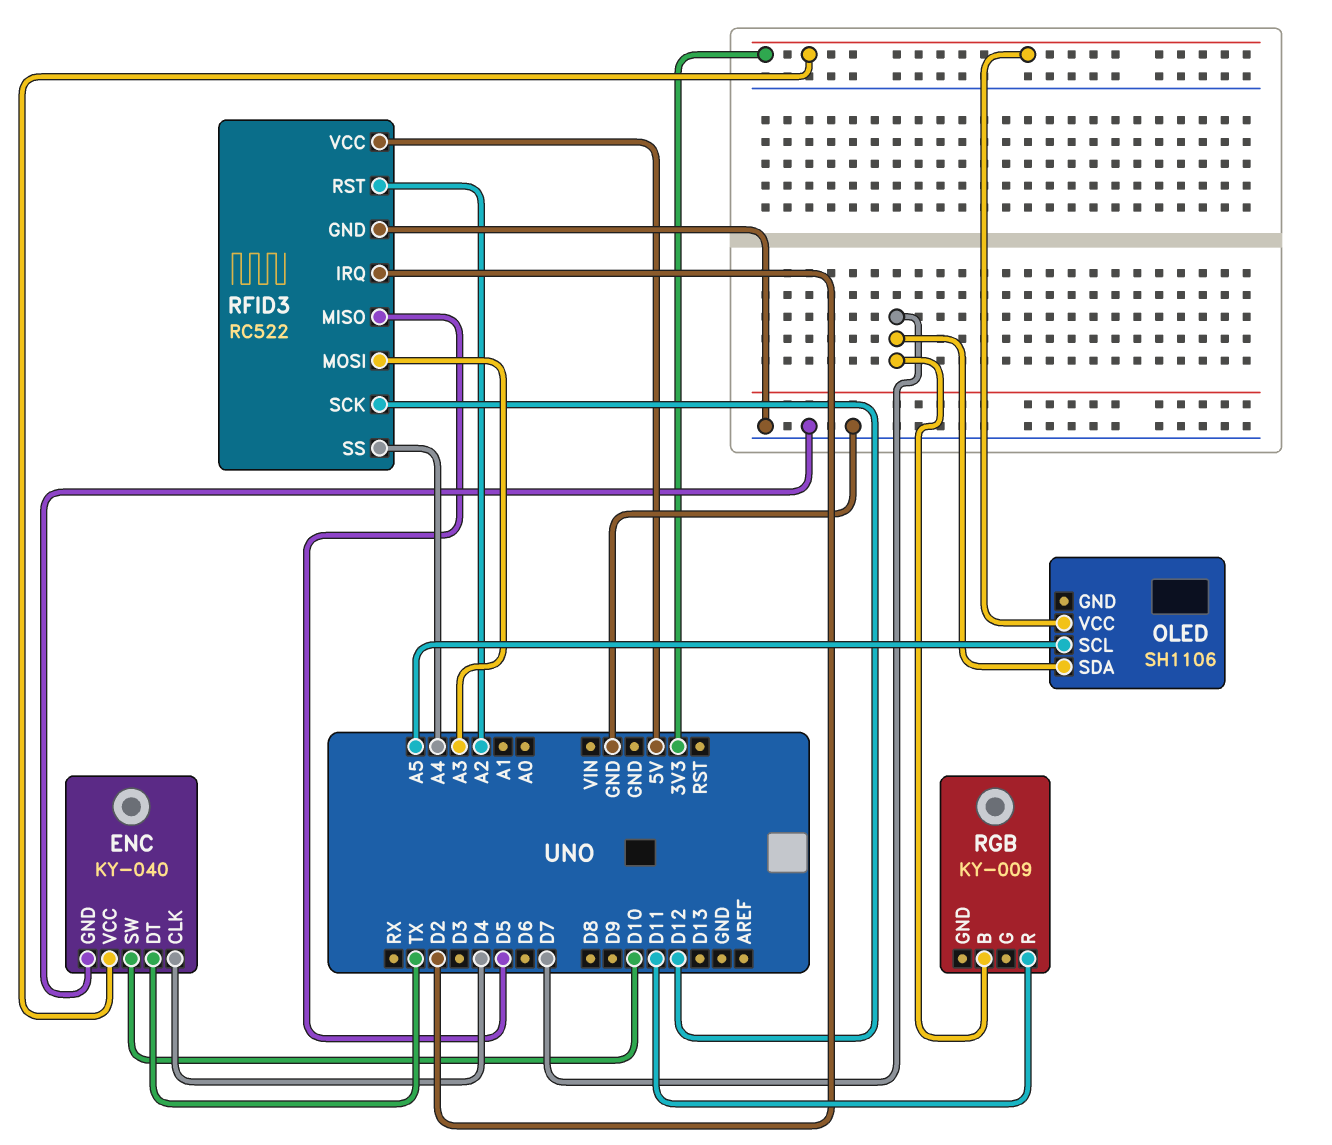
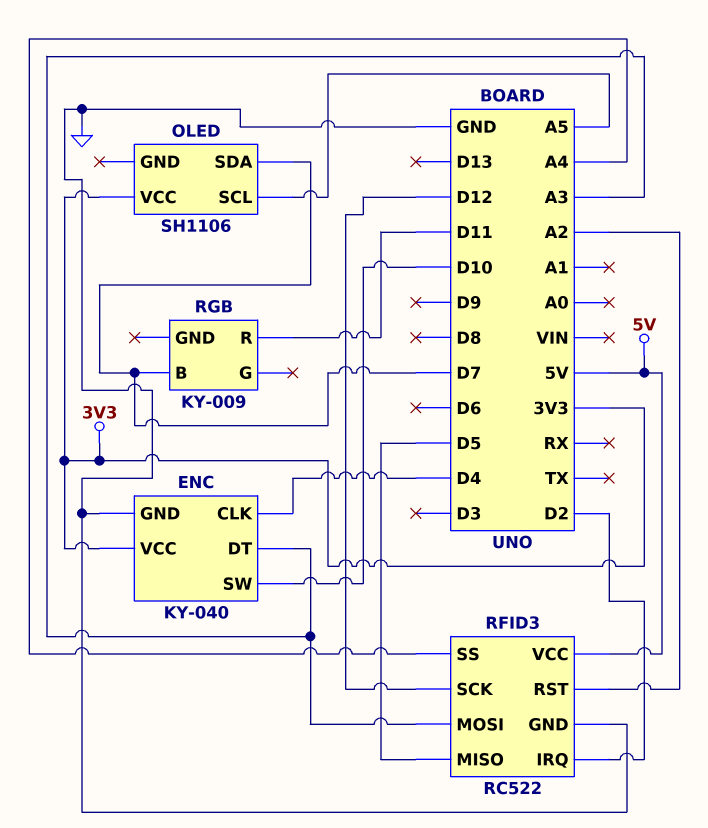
ENC pin DT: TX -> A3

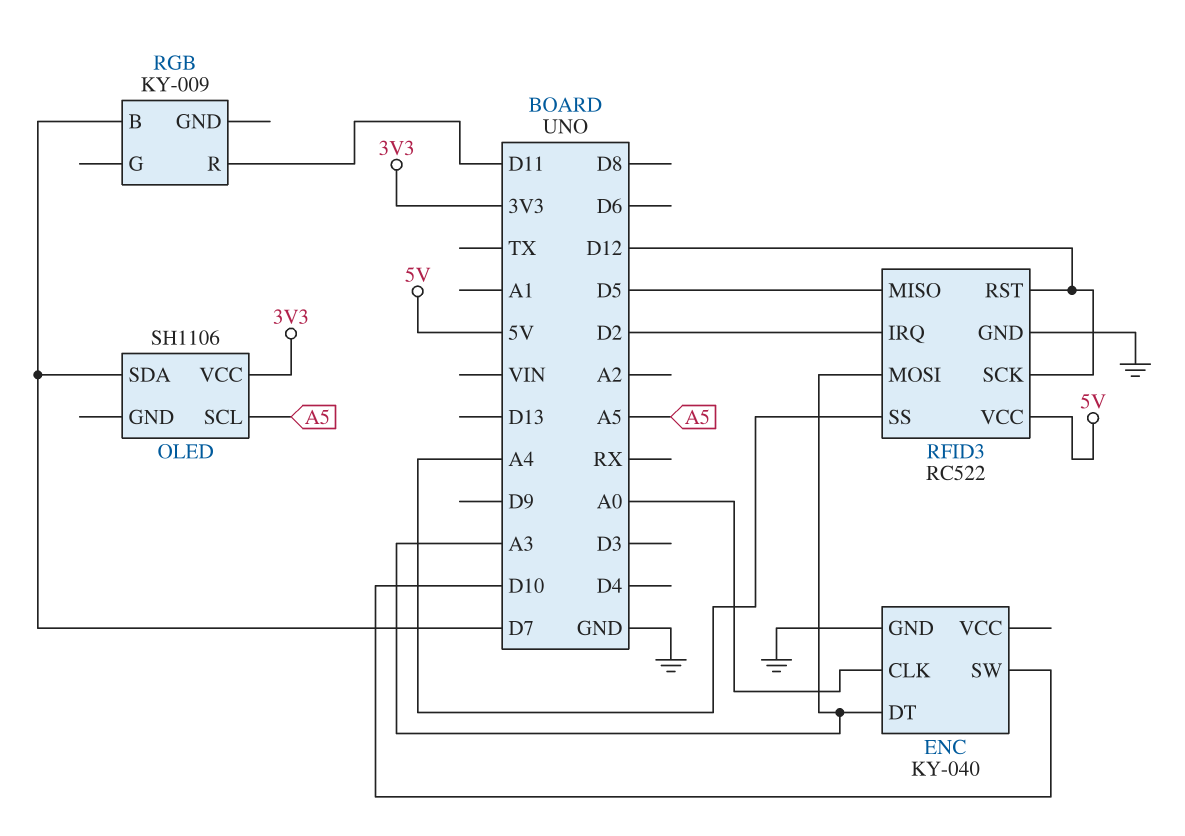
ENC pin CLK: D4 -> A0
ENC pin VCC: 3V3 -> none
RFID3 pin RST: A2 -> D12

